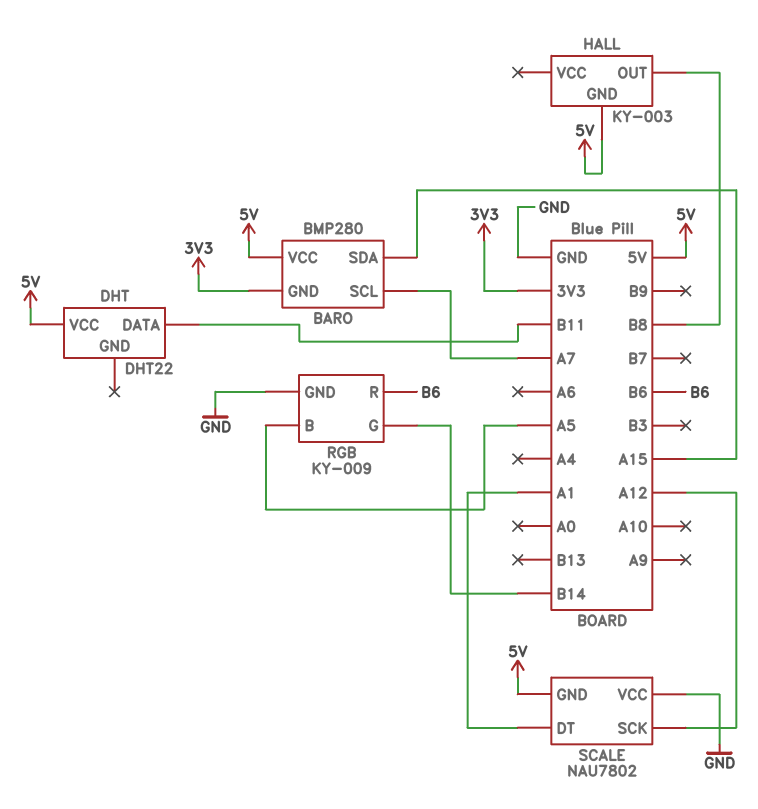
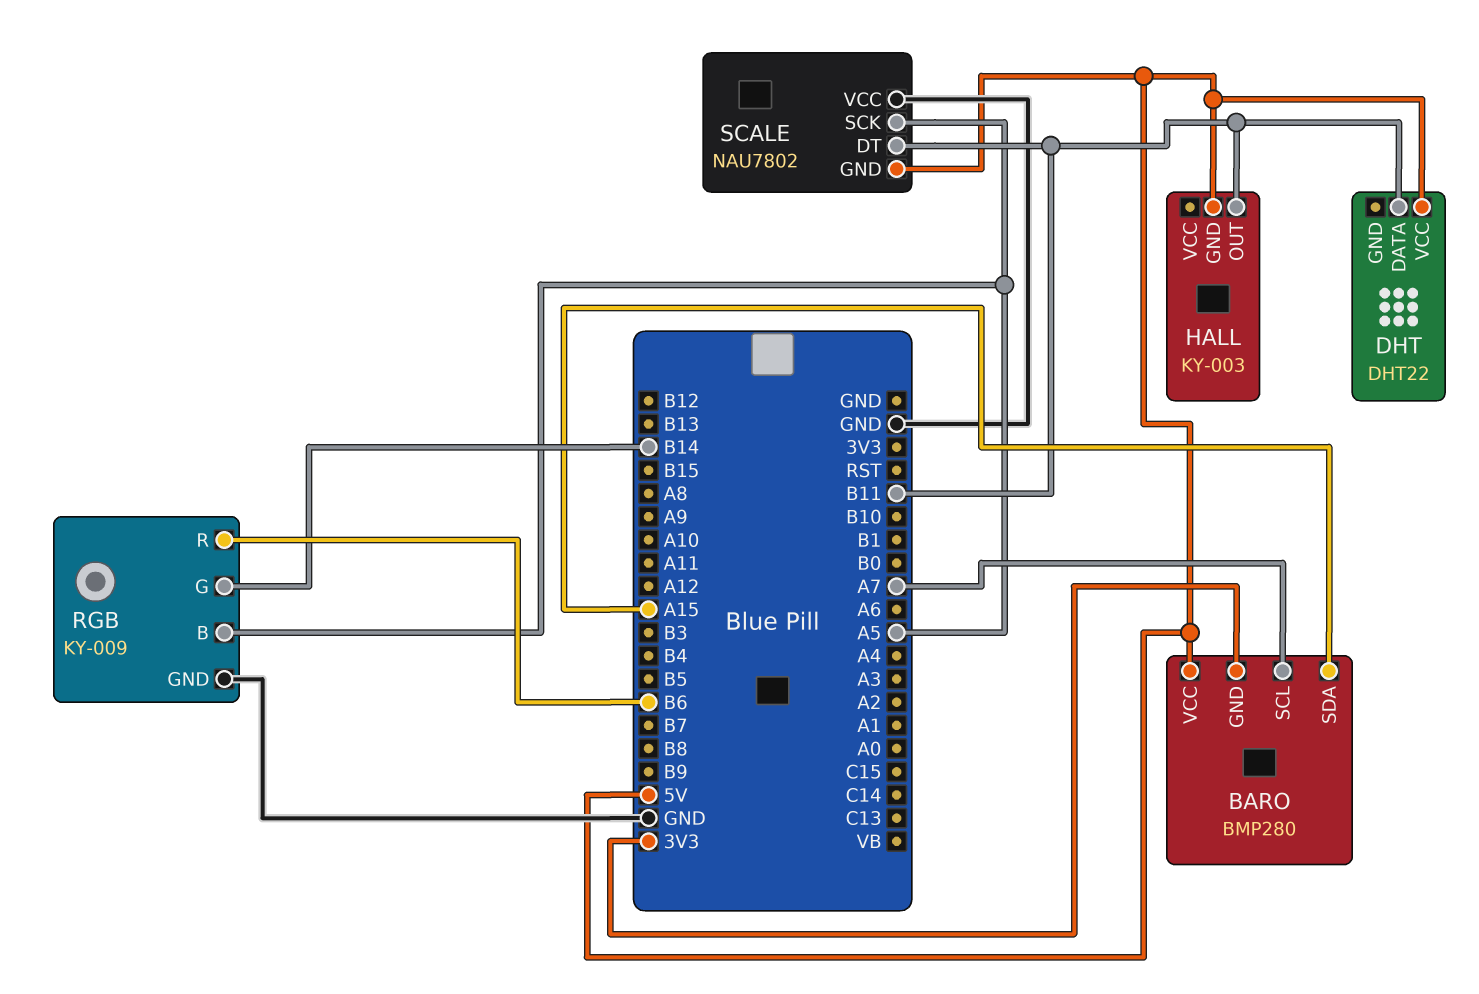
HALL pin OUT: B8 -> B11
SCALE pin DT: A1 -> B11
SCALE pin SCK: A12 -> A5

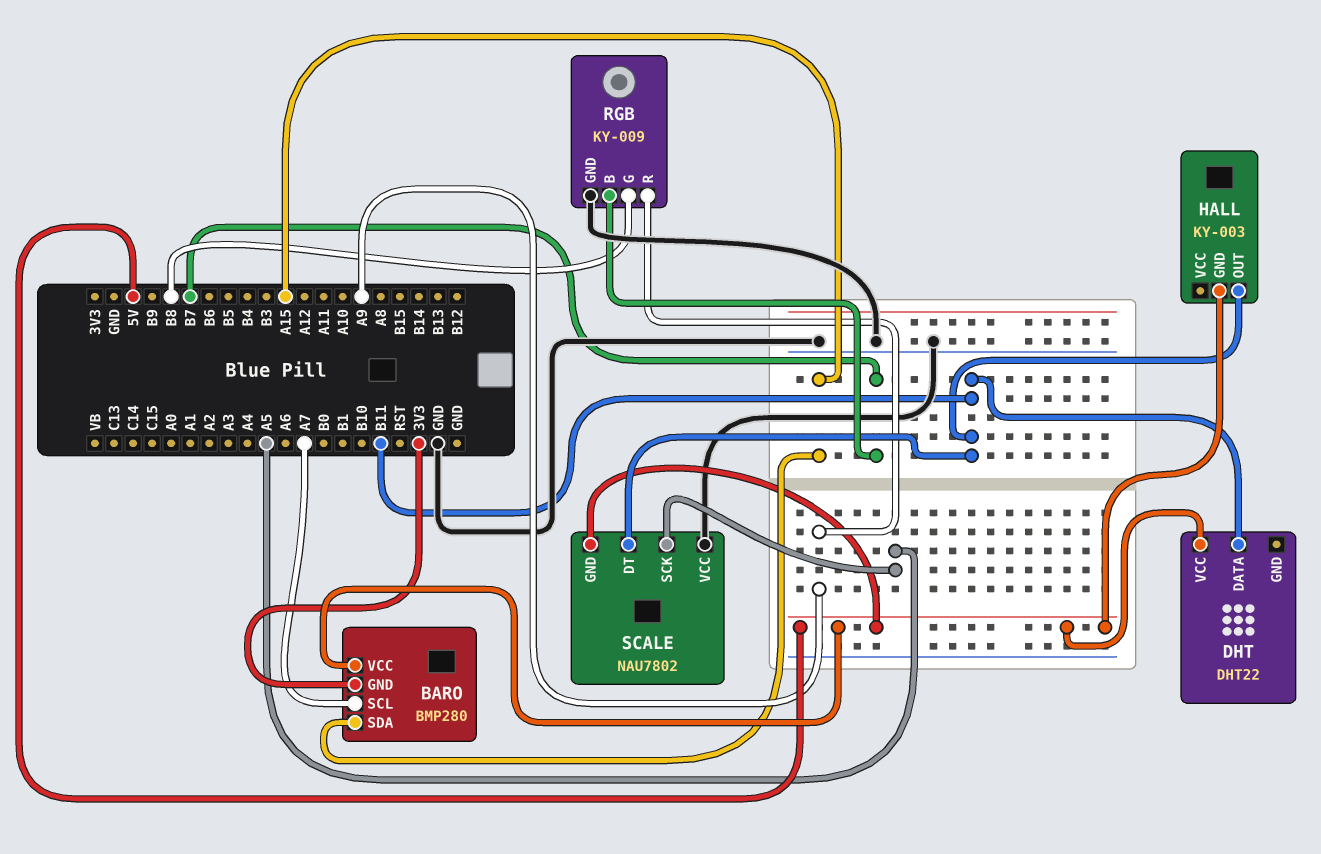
RGB pin B: A5 -> B7
RGB pin G: B14 -> B8
RGB pin R: B6 -> A9

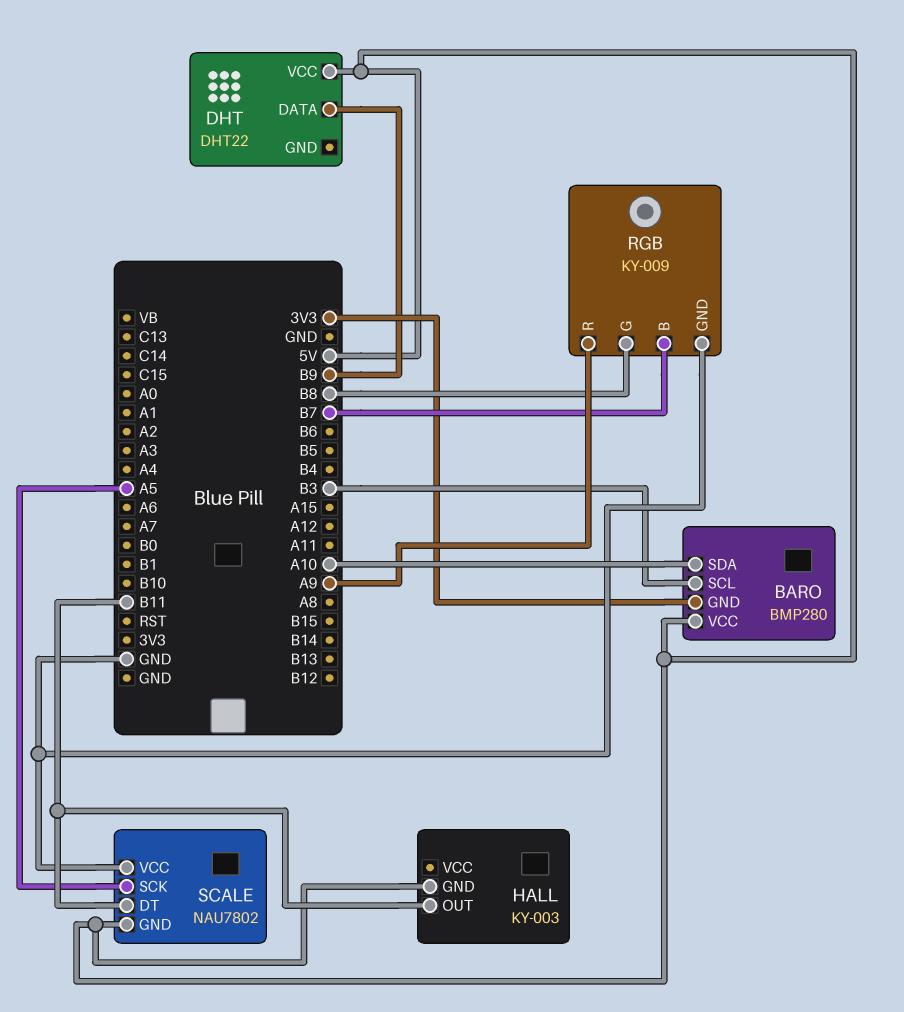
BARO pin SCL: A7 -> B3
BARO pin SDA: A15 -> A10
DHT pin DATA: B11 -> B9

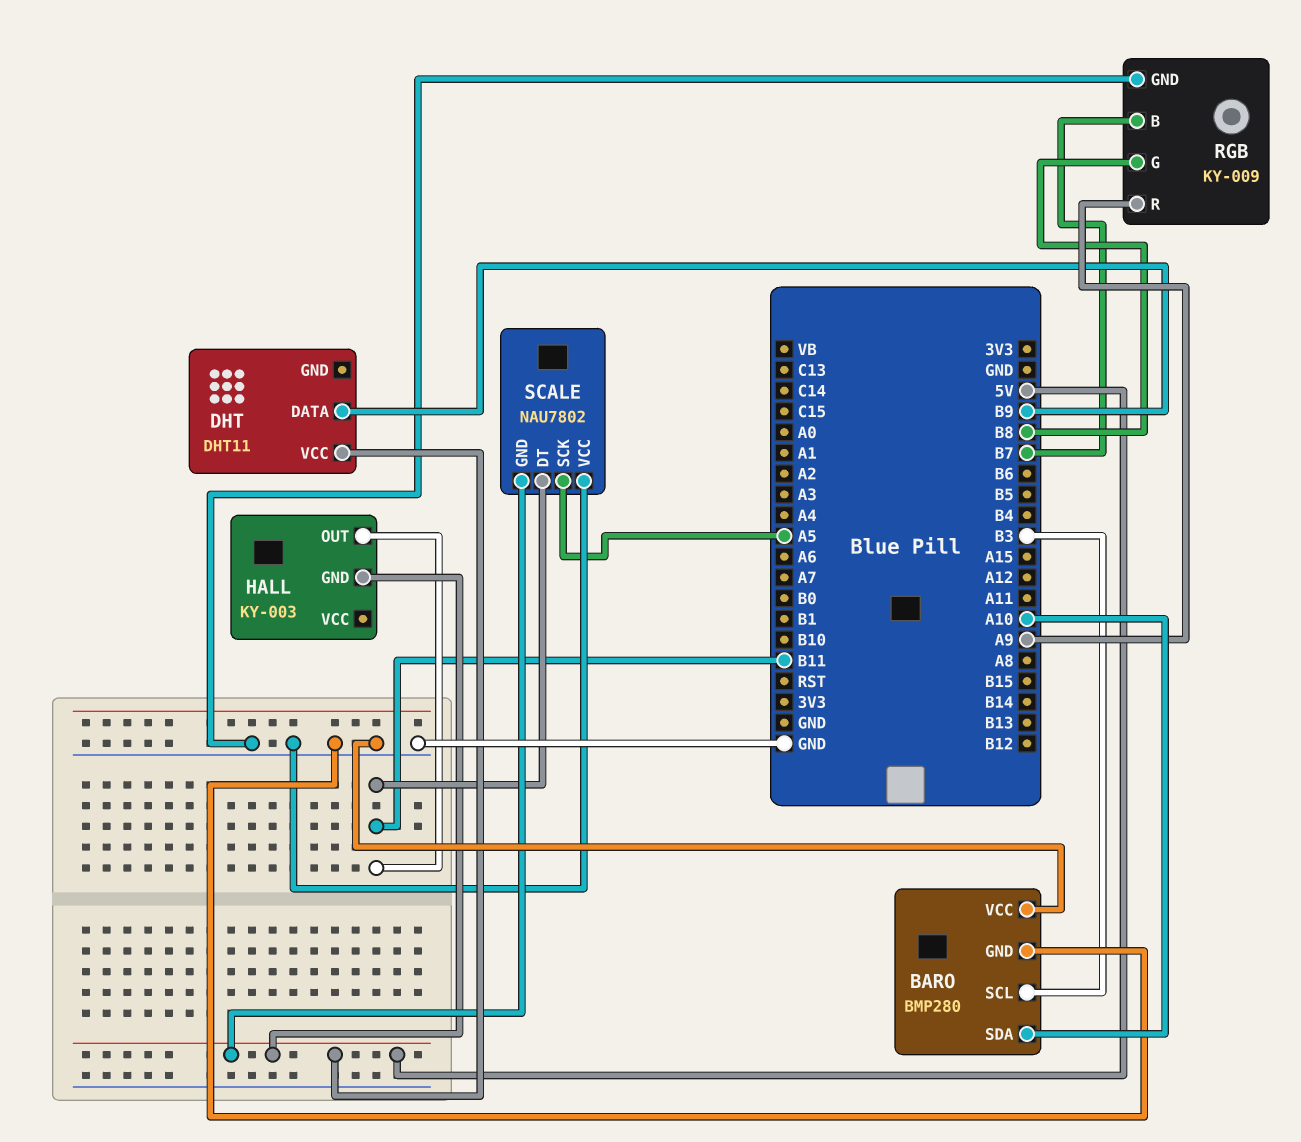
BARO pin GND: 3V3 -> GND
BARO pin VCC: 5V -> GND
DHT: DHT22 -> DHT11

